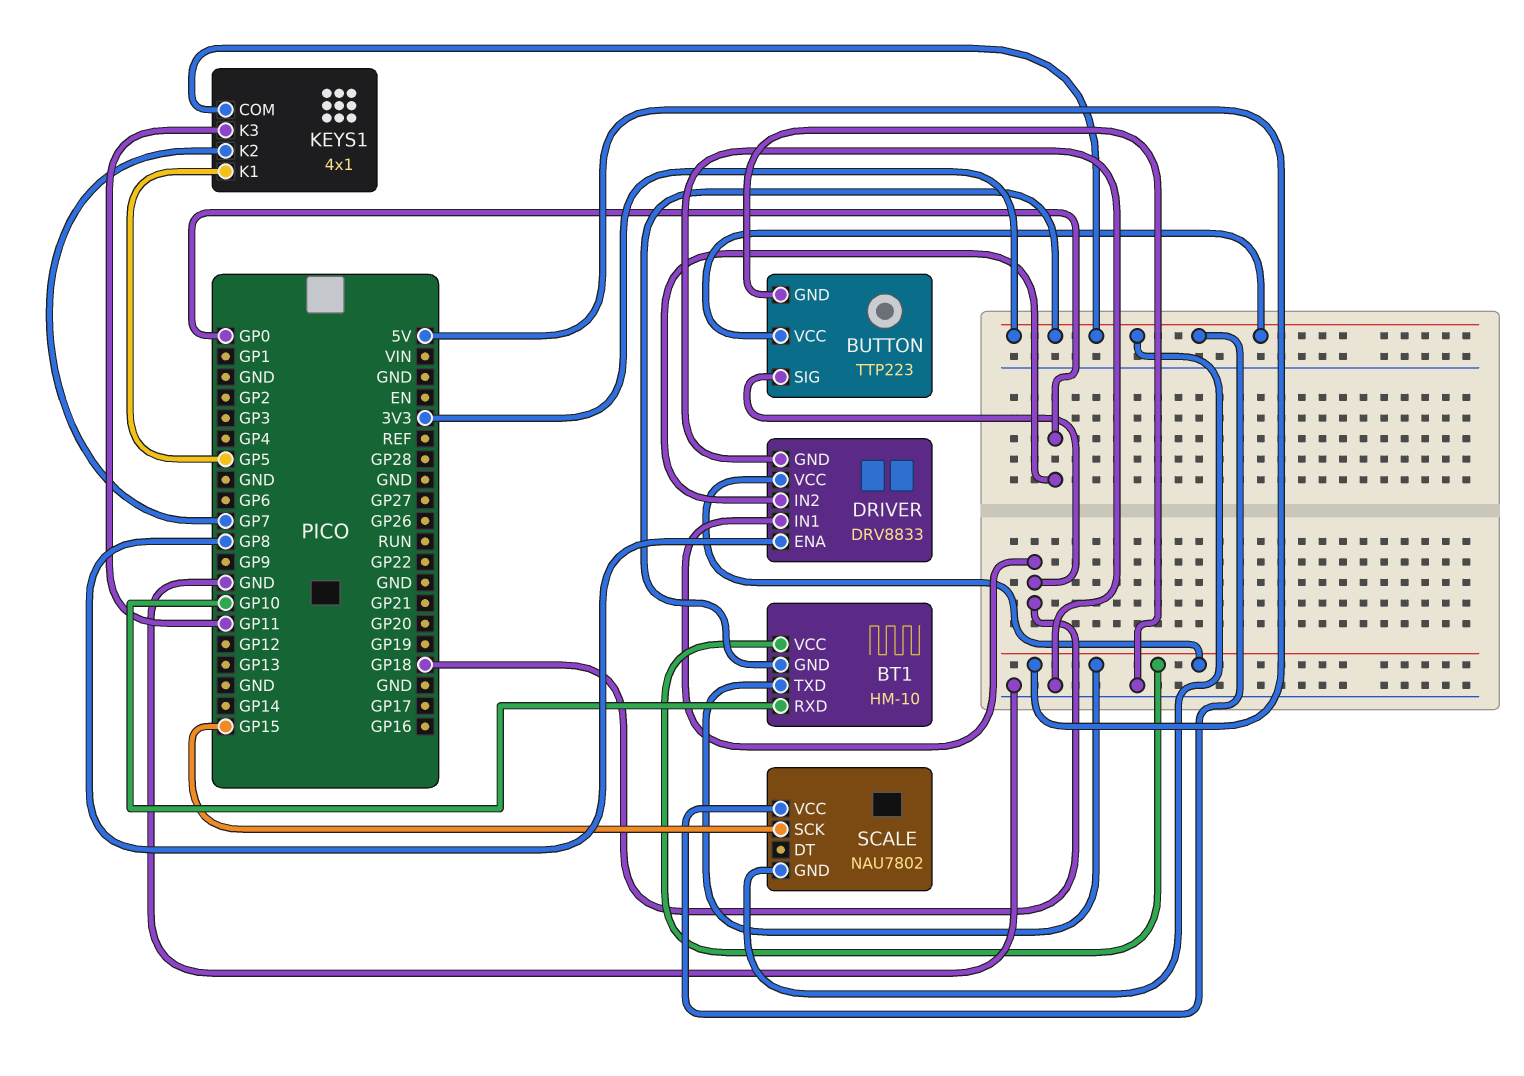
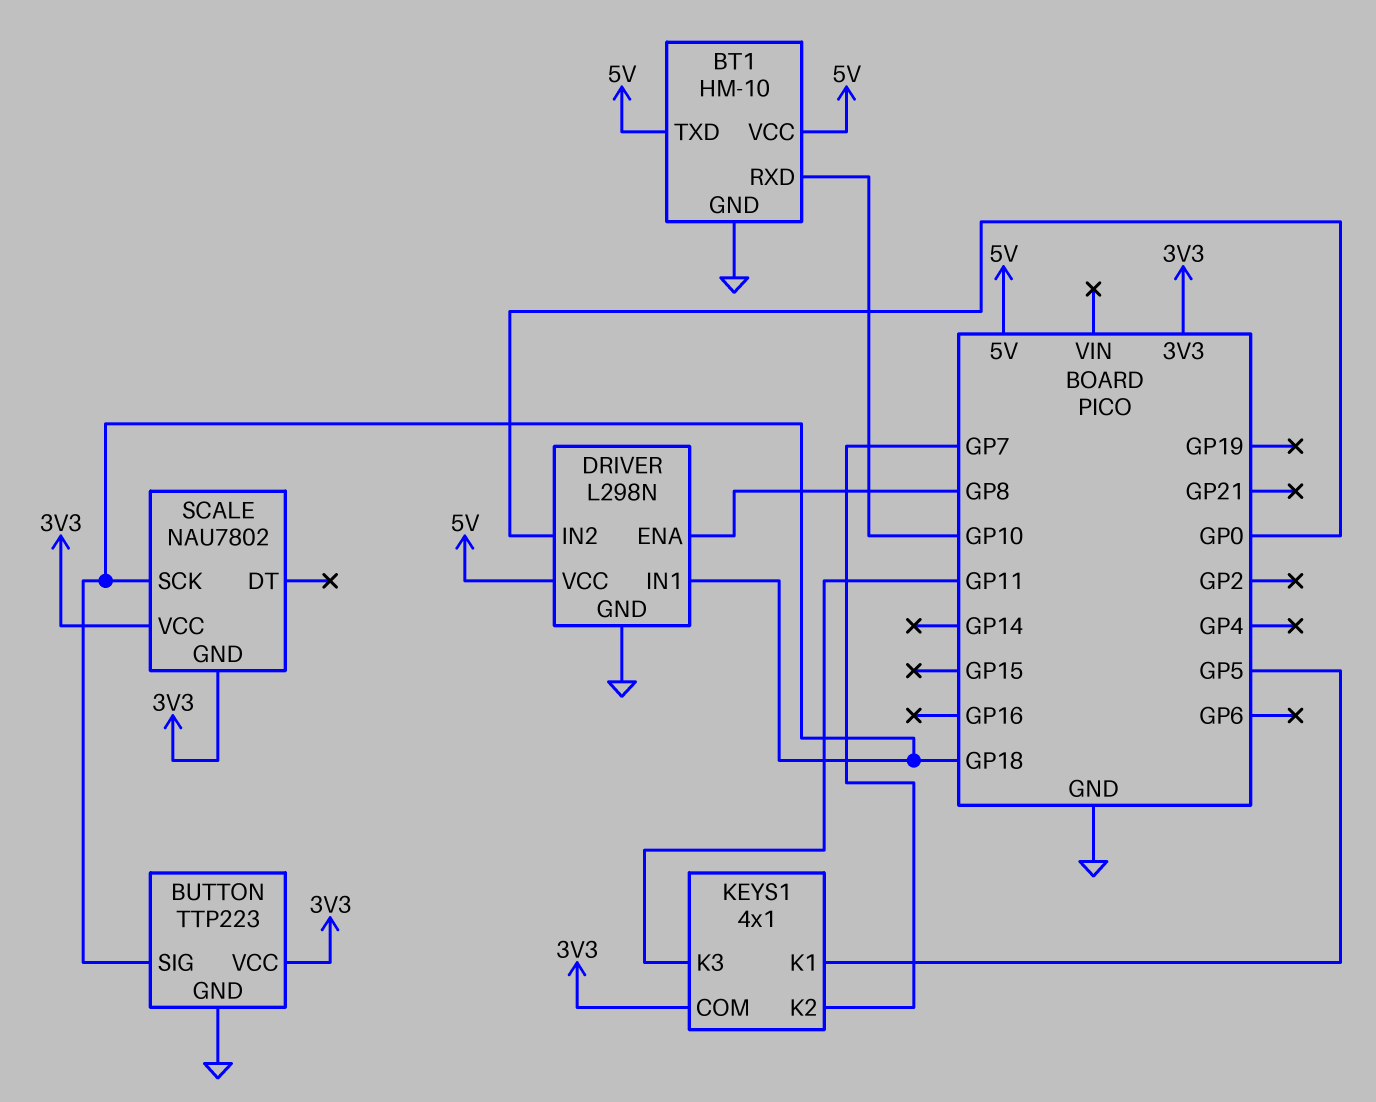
BT1 pin GND: 3V3 -> GND
DRIVER: DRV8833 -> L298N
SCALE pin SCK: GP15 -> GP18

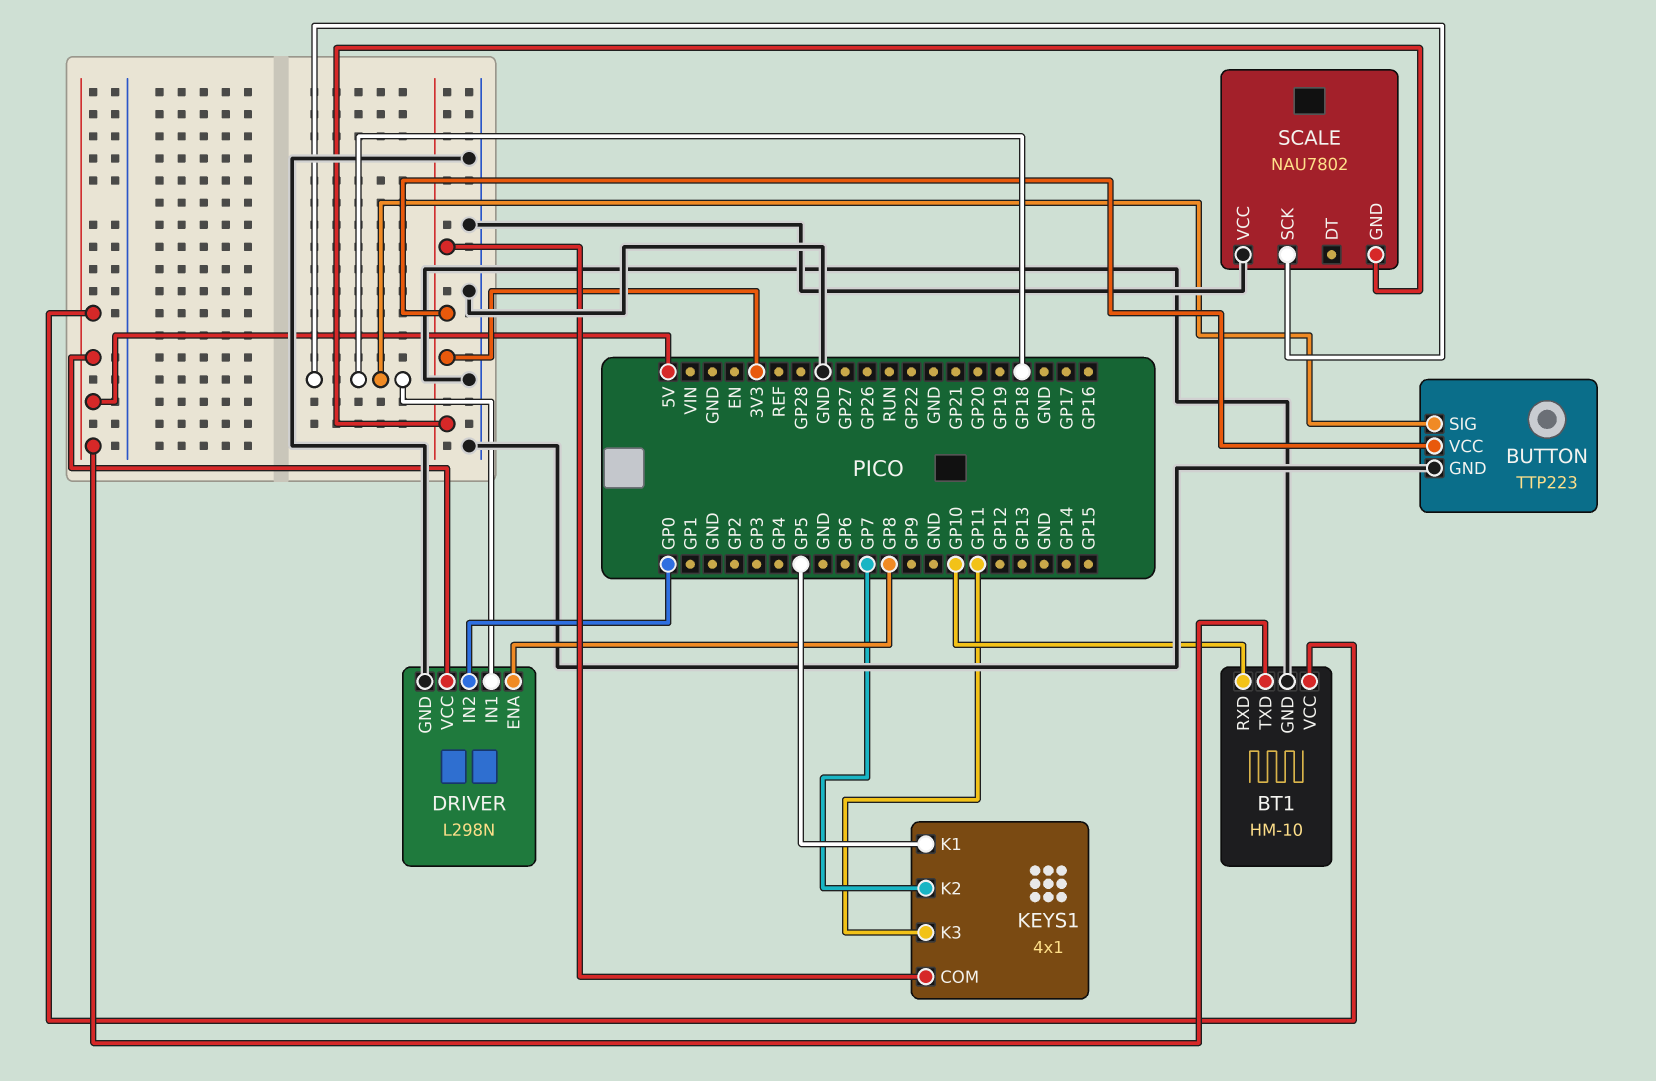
SCALE pin VCC: 3V3 -> GND

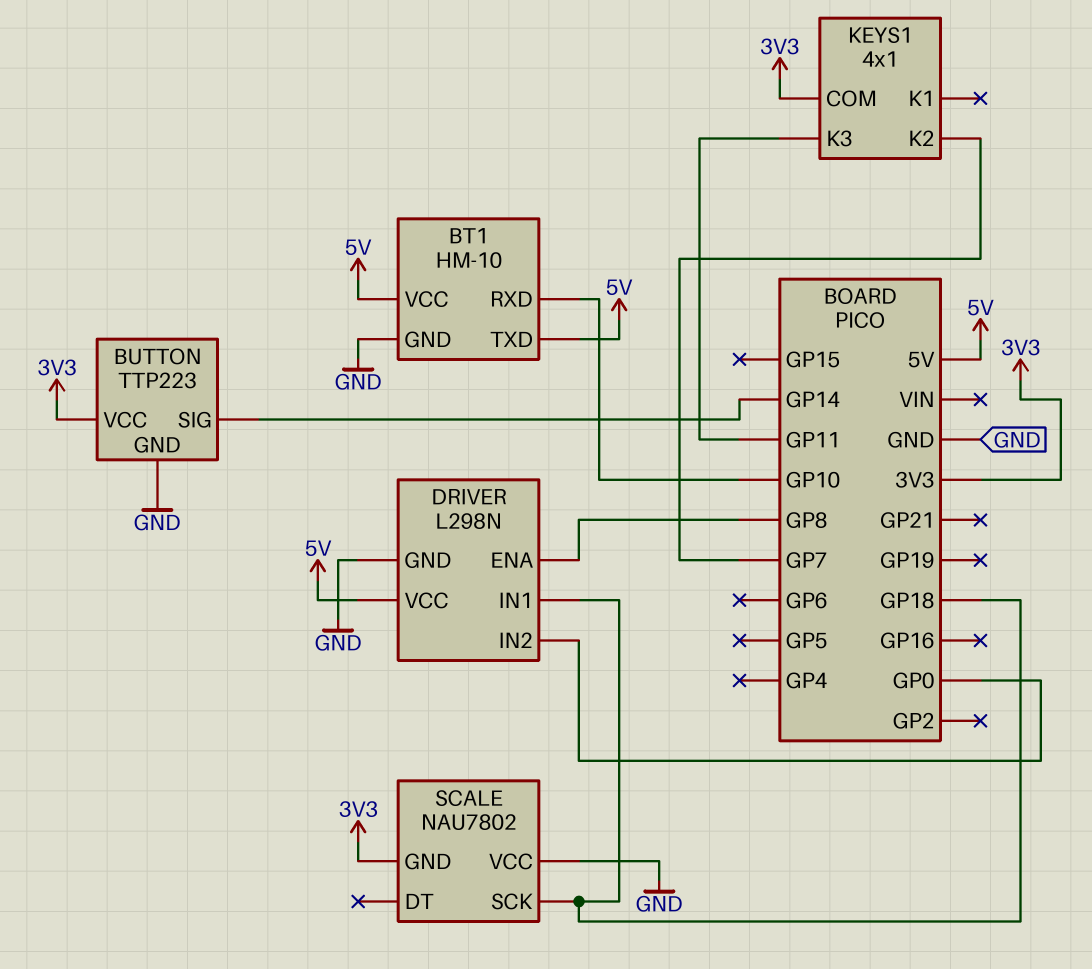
BUTTON pin SIG: GP18 -> GP14
KEYS1 pin K1: GP5 -> none

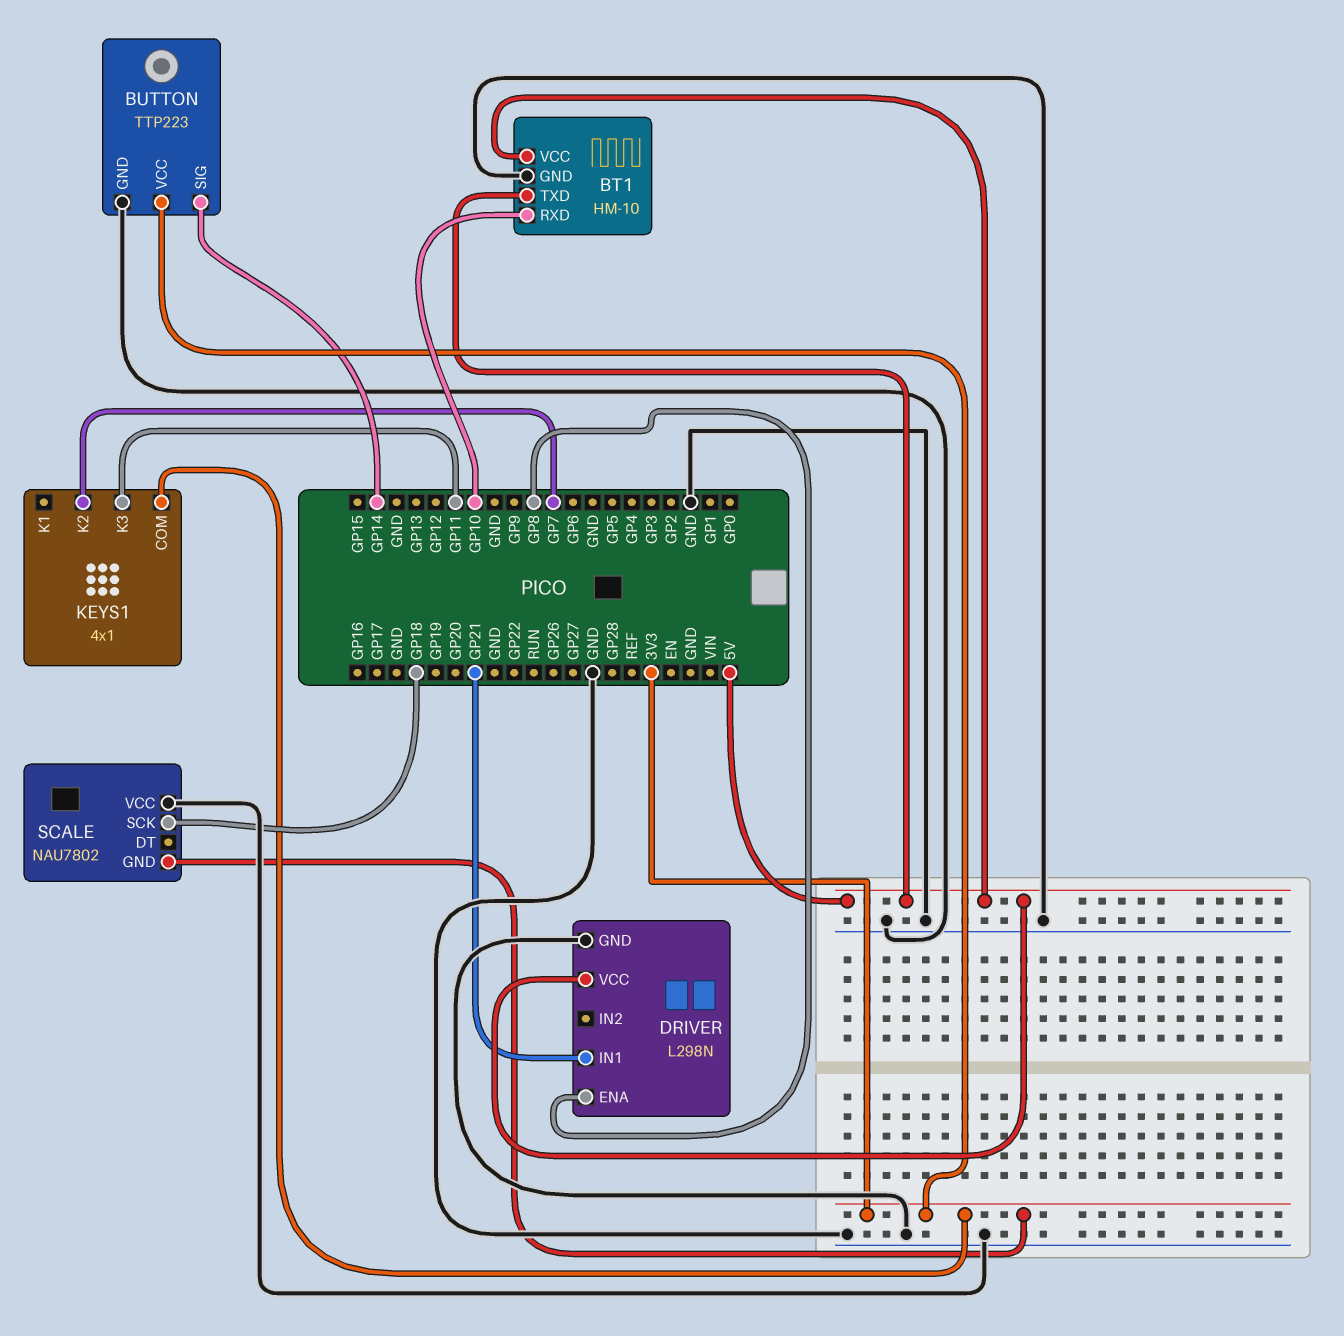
DRIVER pin IN1: GP18 -> GP21
DRIVER pin IN2: GP0 -> none

